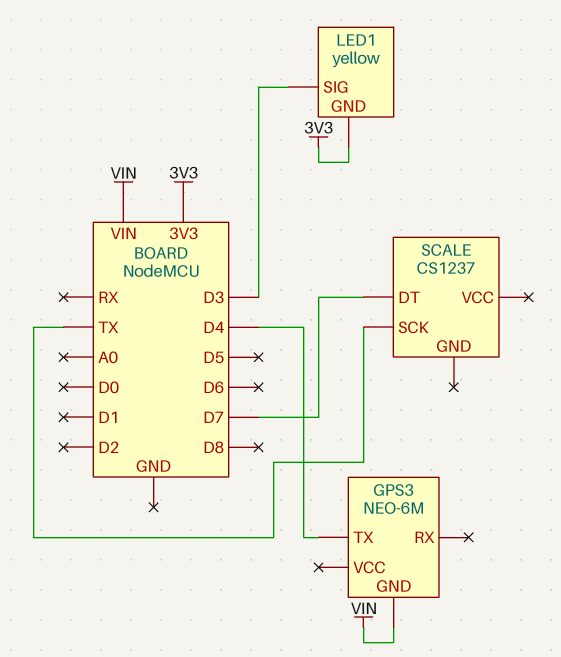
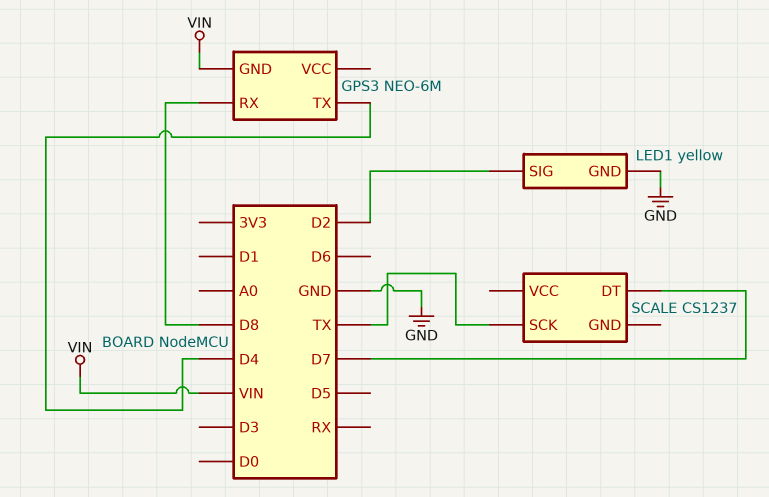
GPS3 pin RX: none -> D8
LED1 pin GND: 3V3 -> GND
LED1 pin SIG: D3 -> D2

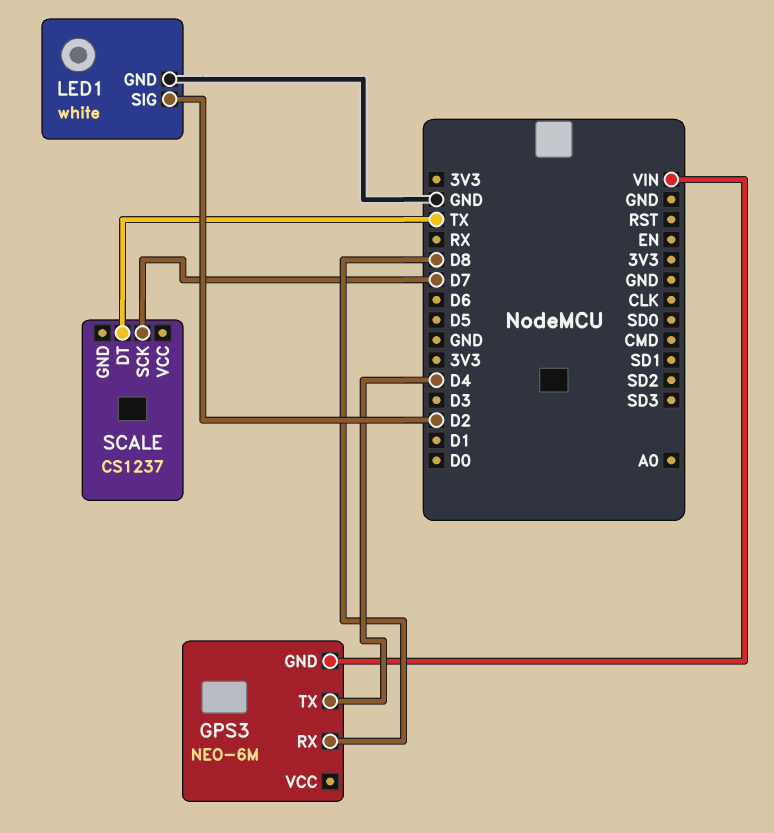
LED1: yellow -> white
SCALE pin DT: D7 -> TX
SCALE pin SCK: TX -> D7

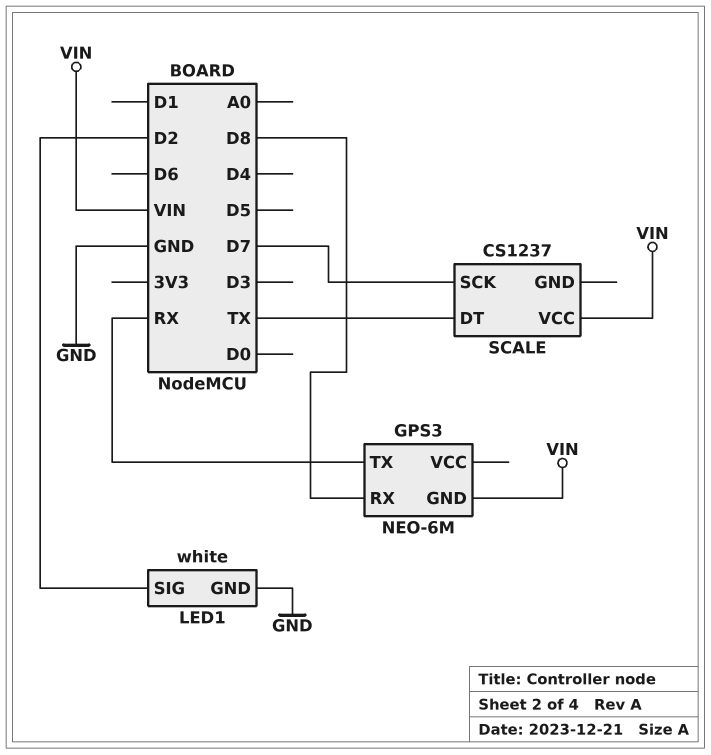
GPS3 pin TX: D4 -> RX
SCALE pin VCC: none -> VIN

